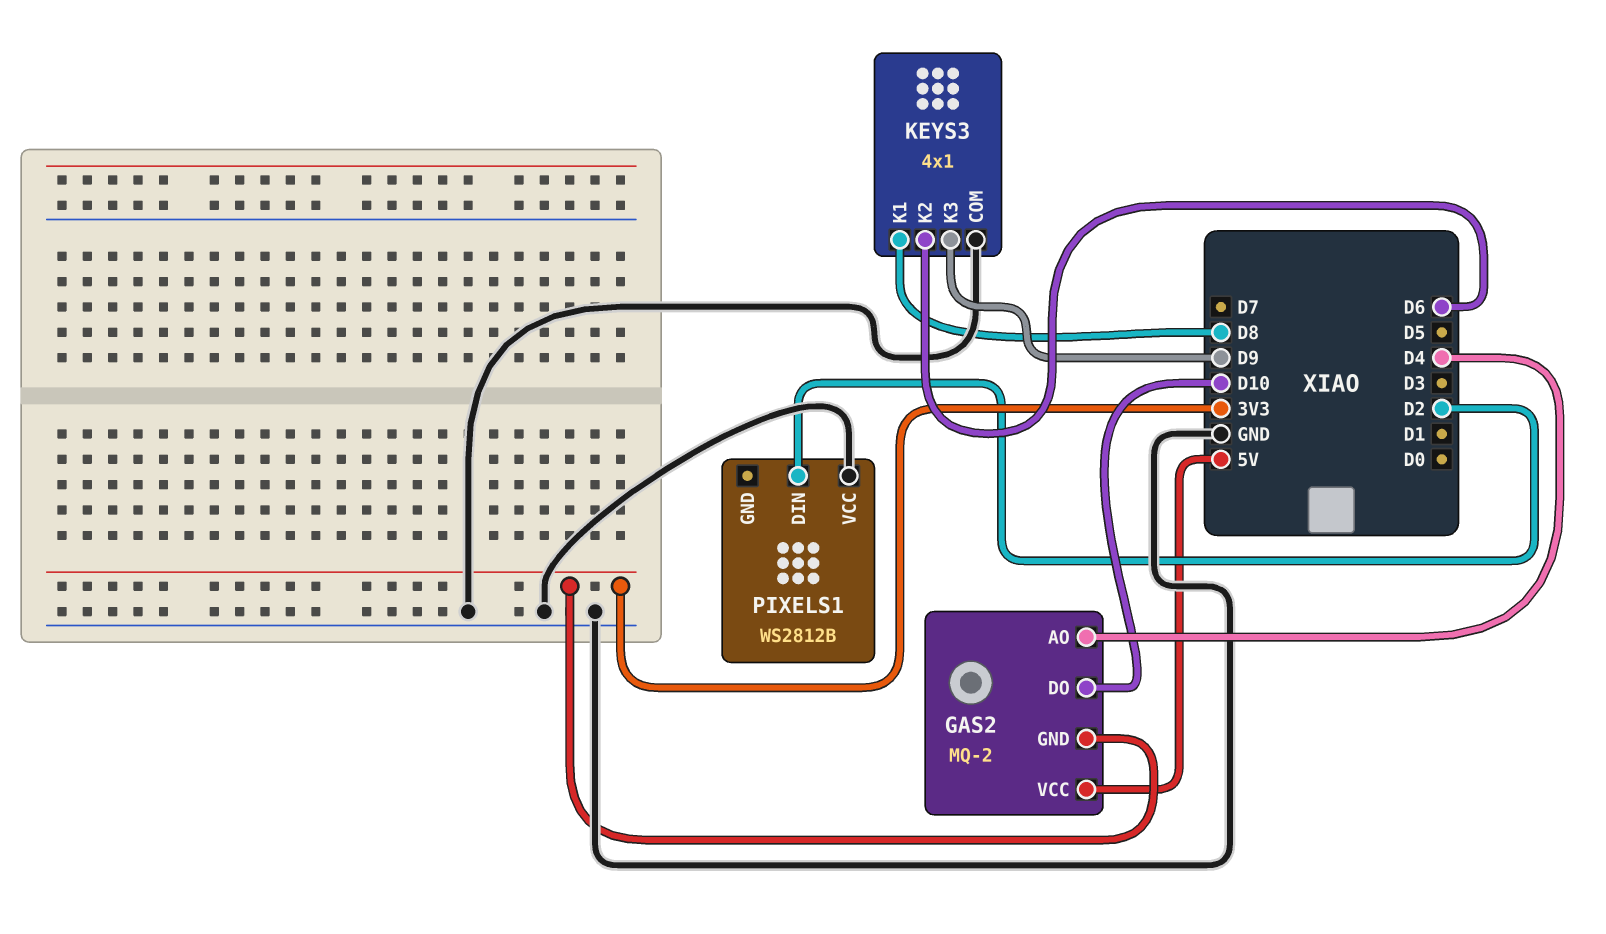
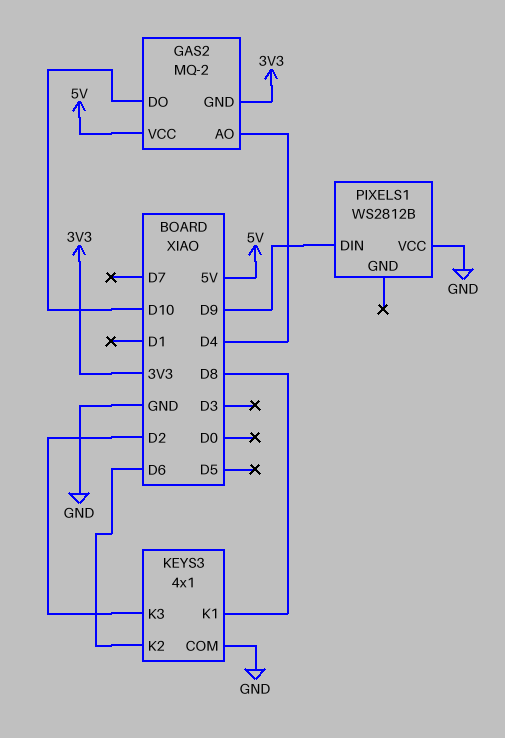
KEYS3 pin K3: D9 -> D2
PIXELS1 pin DIN: D2 -> D9

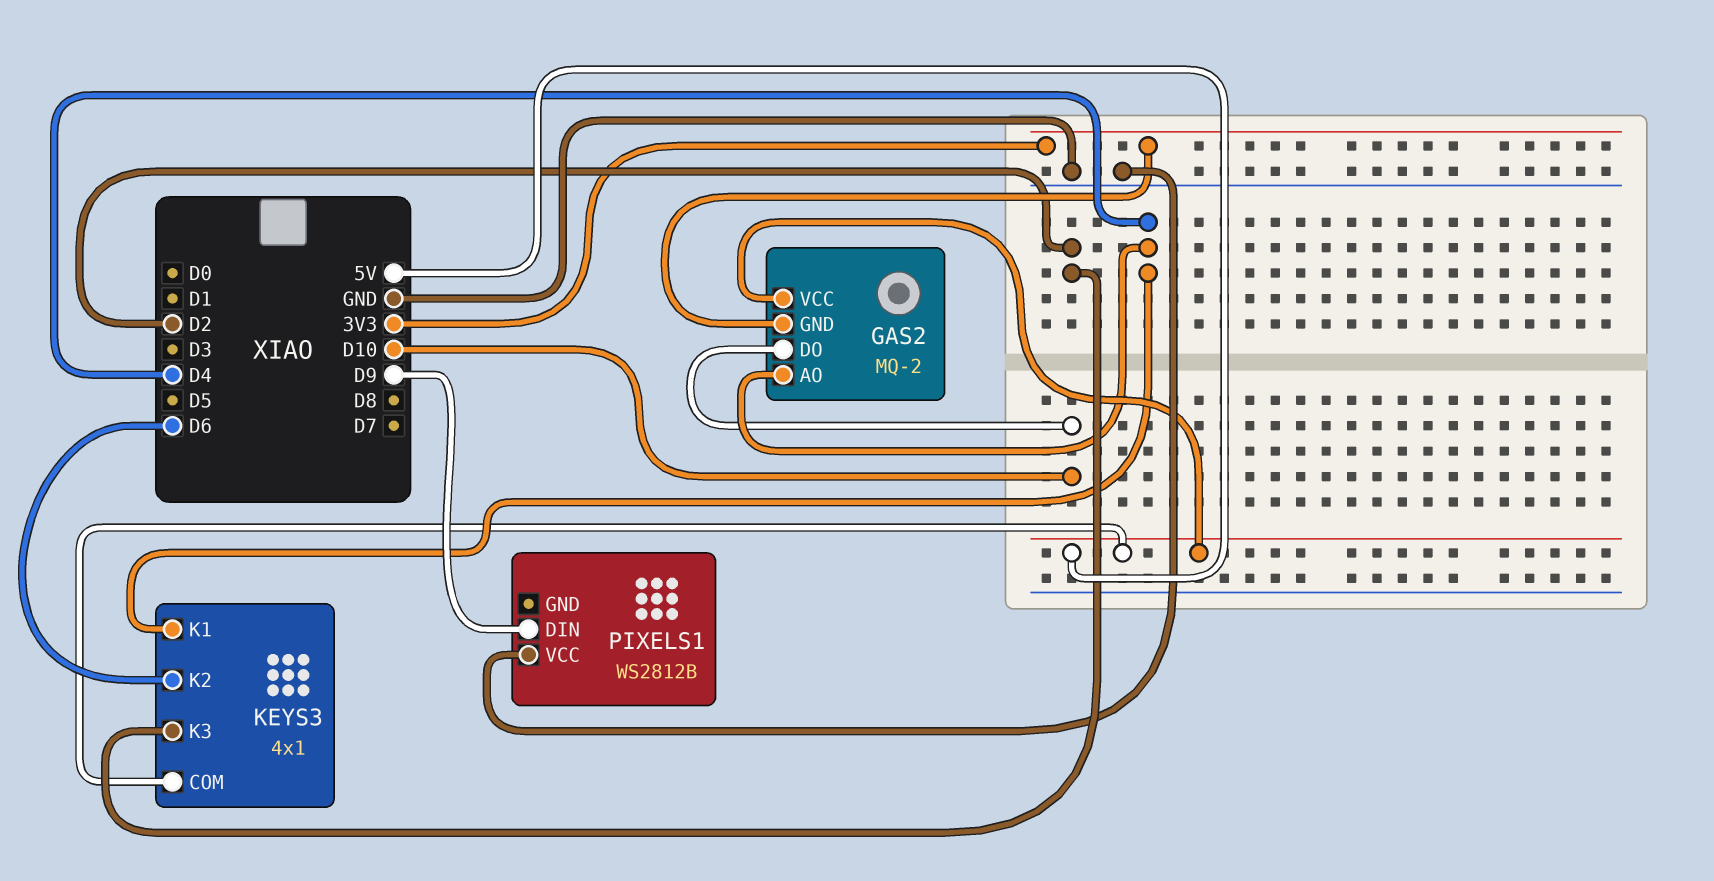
KEYS3 pin COM: GND -> 5V
KEYS3 pin K1: D8 -> D4

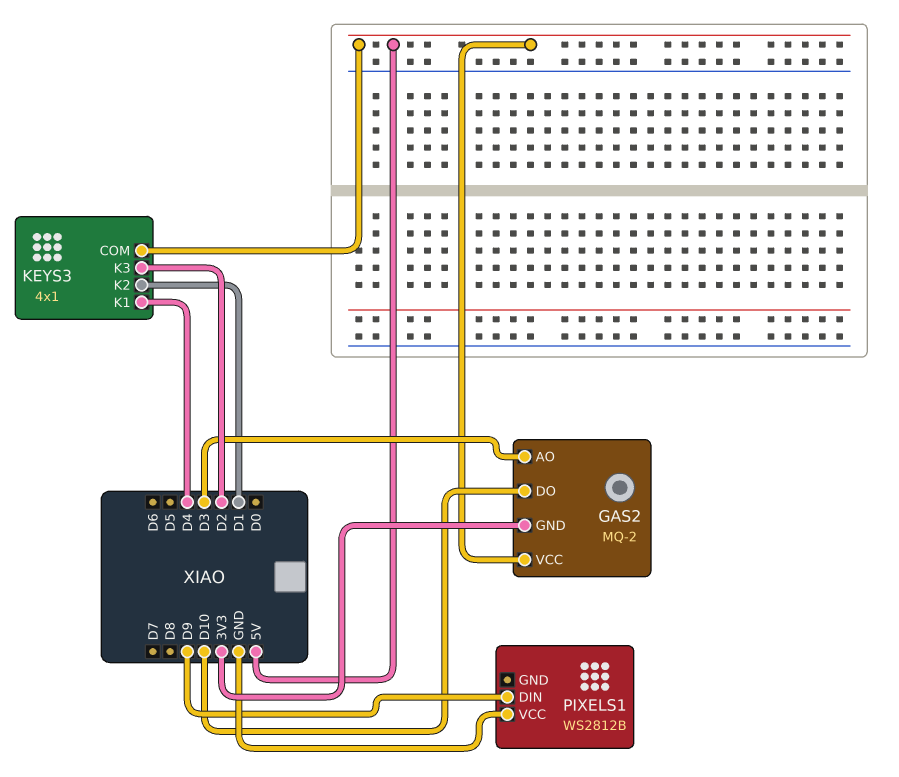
GAS2 pin AO: D4 -> D3
KEYS3 pin K2: D6 -> D1

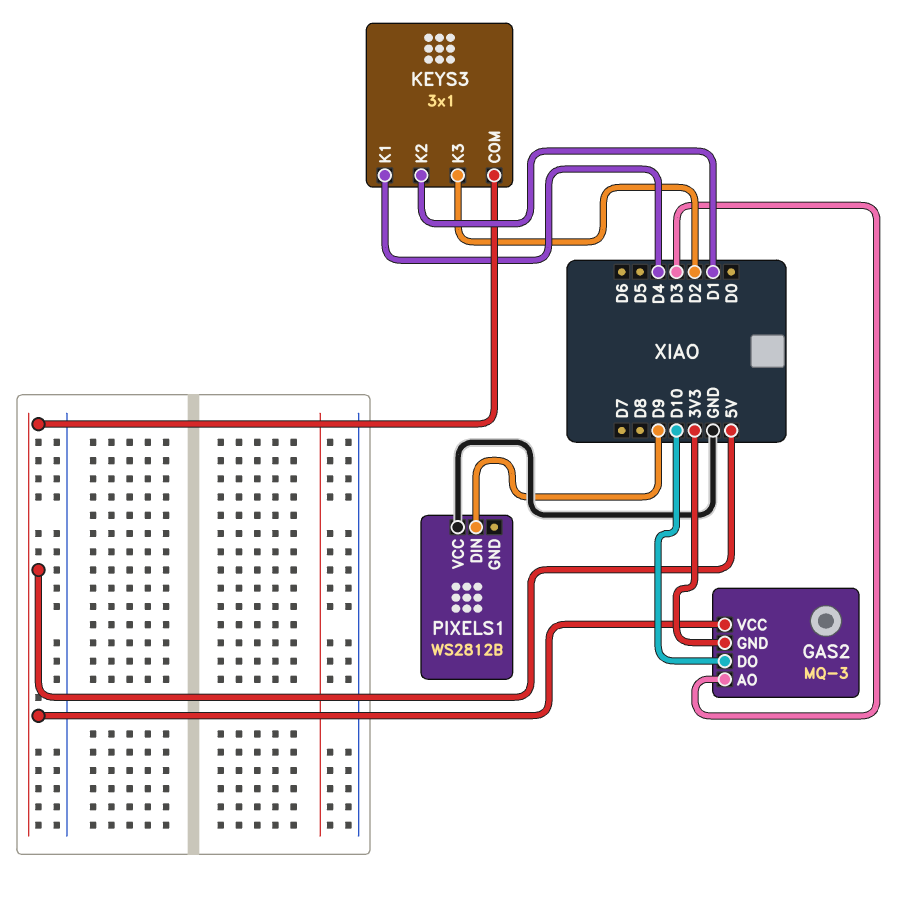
GAS2: MQ-2 -> MQ-3
KEYS3: 4x1 -> 3x1

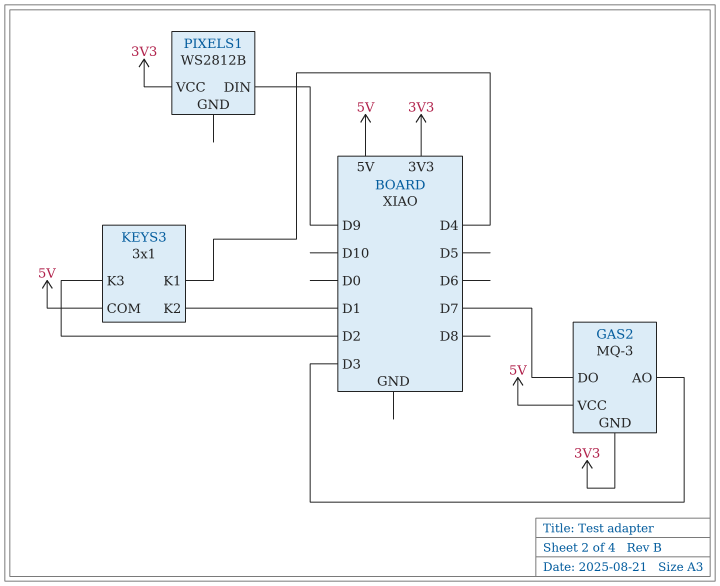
GAS2 pin DO: D10 -> D7
PIXELS1 pin VCC: GND -> 3V3

